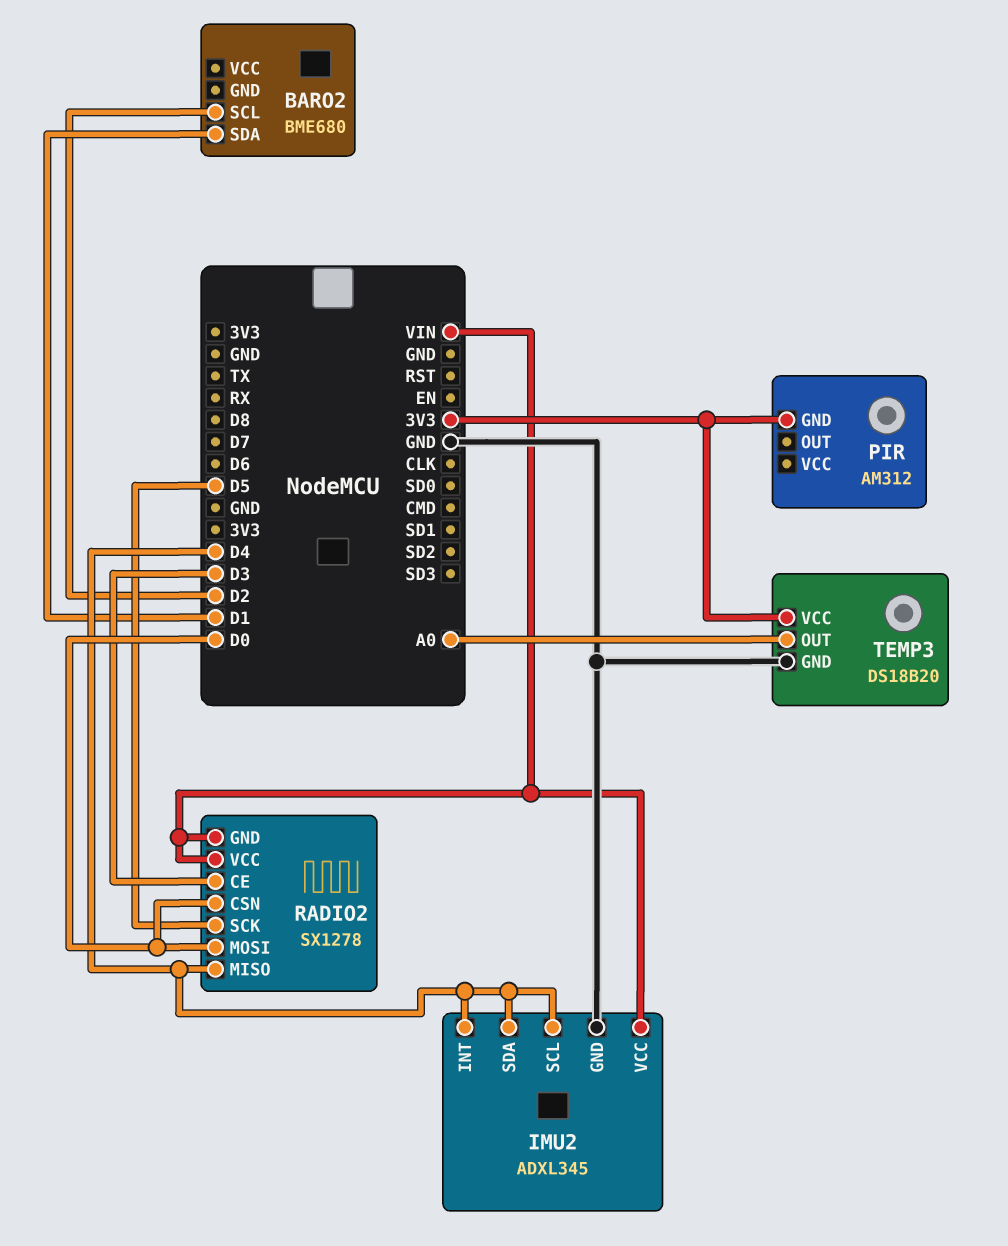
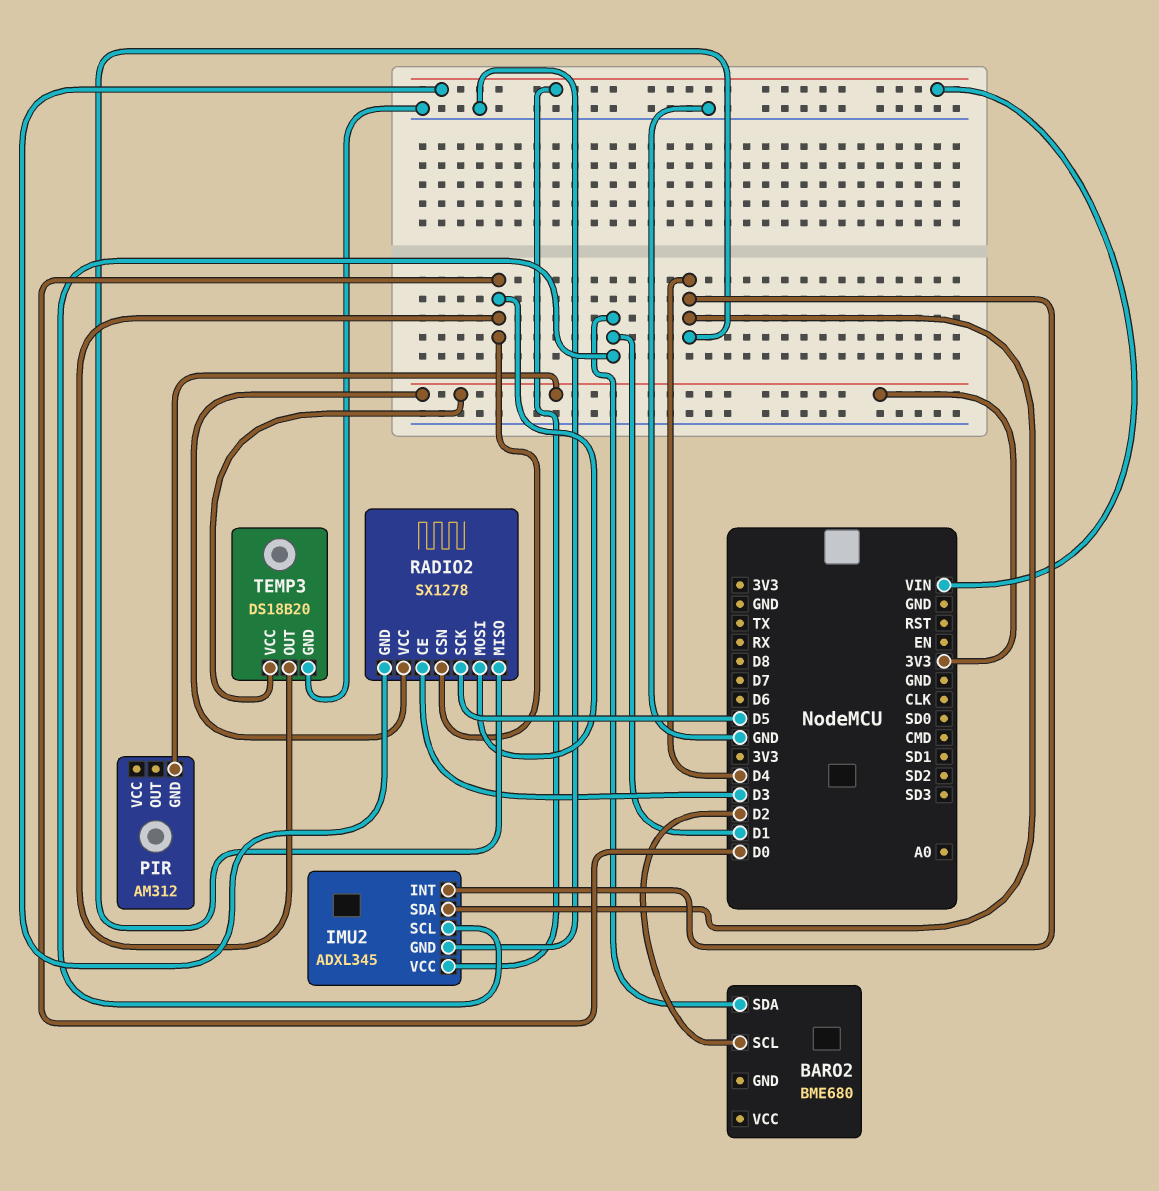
IMU2 pin SCL: D4 -> D1
RADIO2 pin VCC: VIN -> 3V3
TEMP3 pin OUT: A0 -> D0

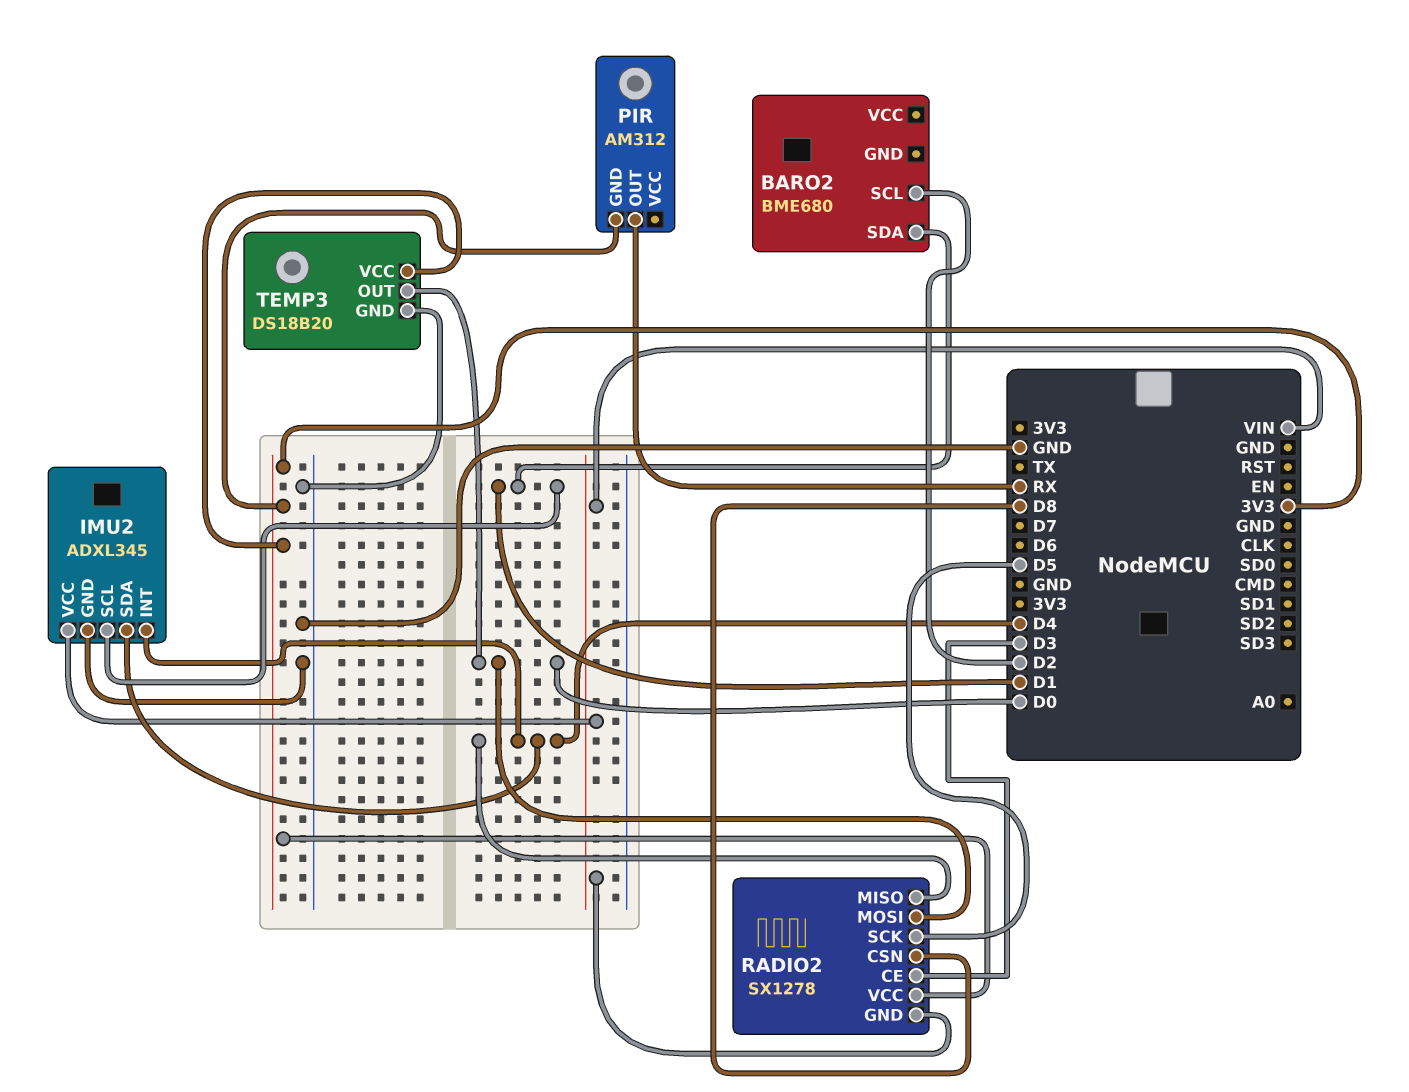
PIR pin OUT: none -> RX
RADIO2 pin CSN: D0 -> D8

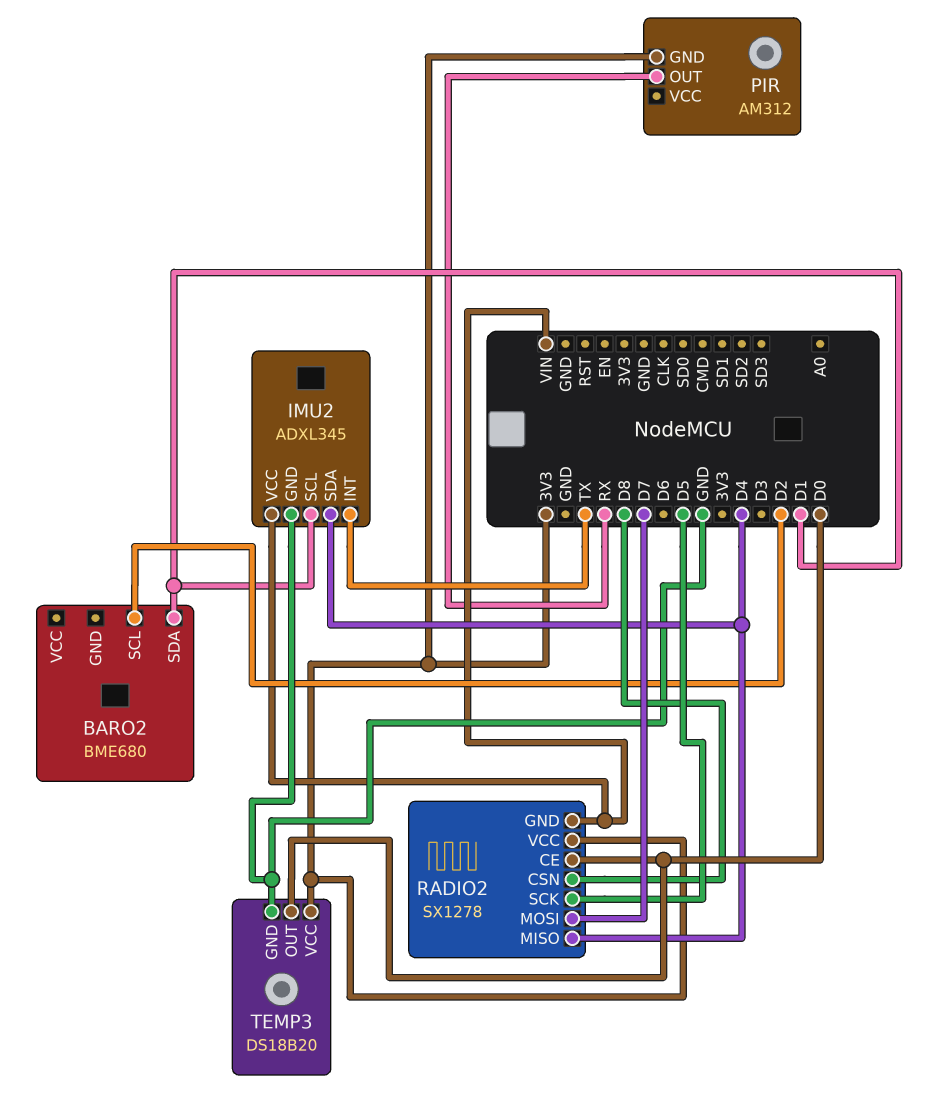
IMU2 pin INT: D4 -> TX
RADIO2 pin CE: D3 -> D0
RADIO2 pin MOSI: D0 -> D7

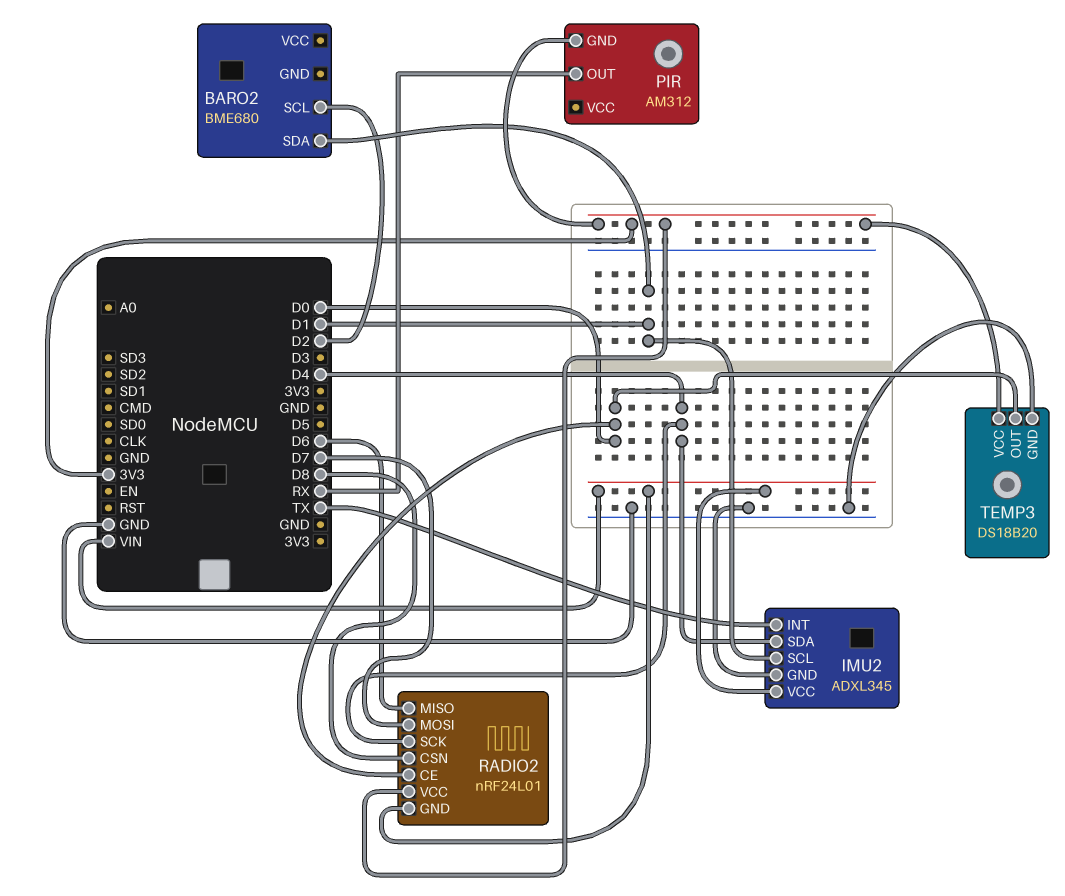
RADIO2: SX1278 -> nRF24L01
RADIO2 pin MISO: D4 -> D6
RADIO2 pin SCK: D5 -> D4

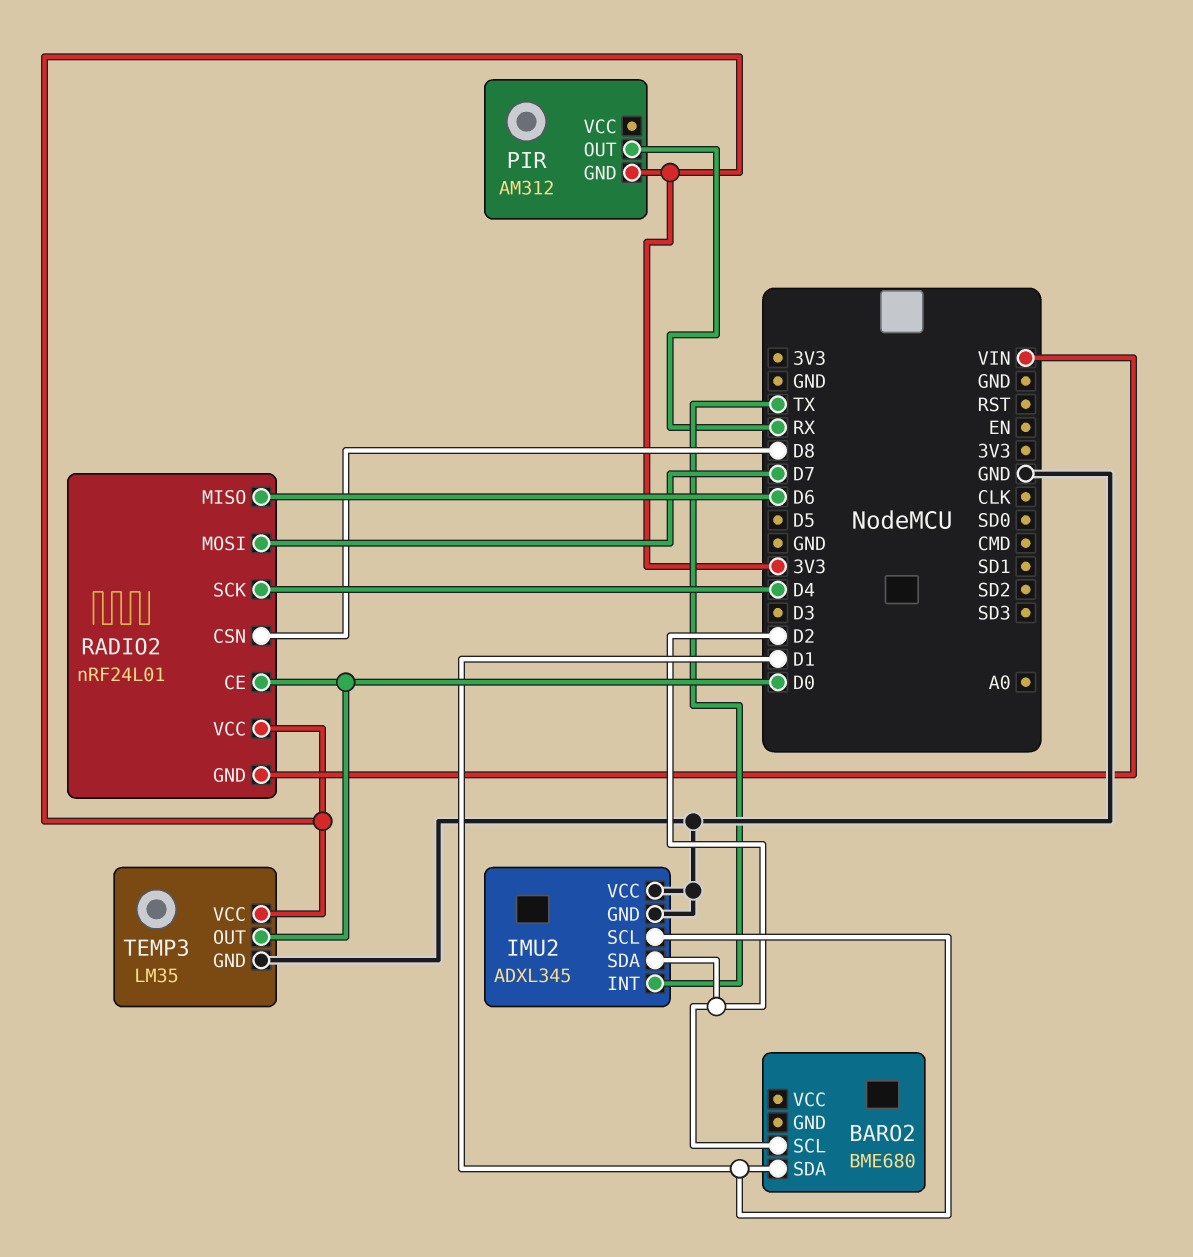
IMU2 pin SDA: D4 -> D2
IMU2 pin VCC: VIN -> GND
TEMP3: DS18B20 -> LM35

